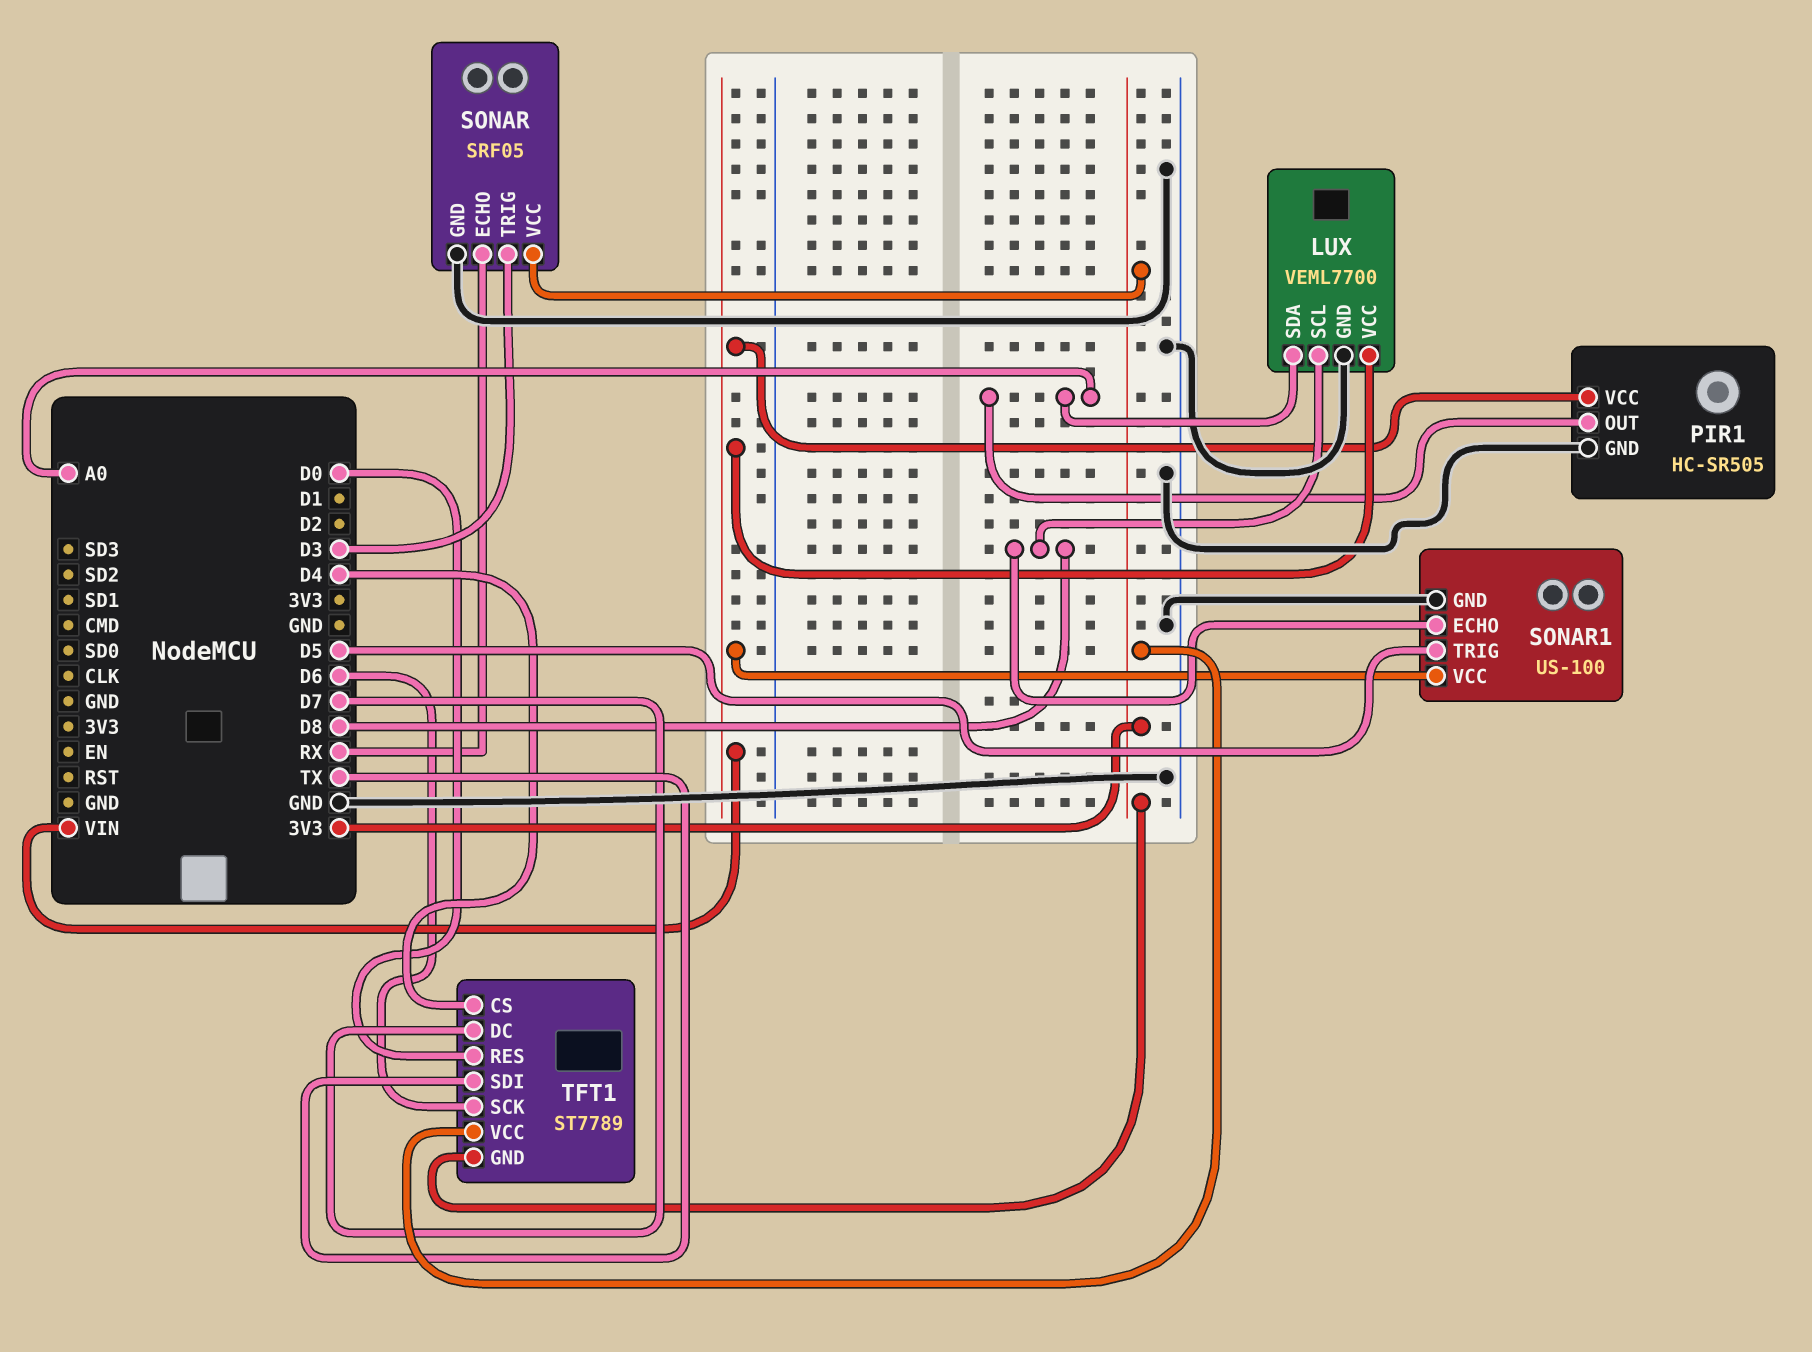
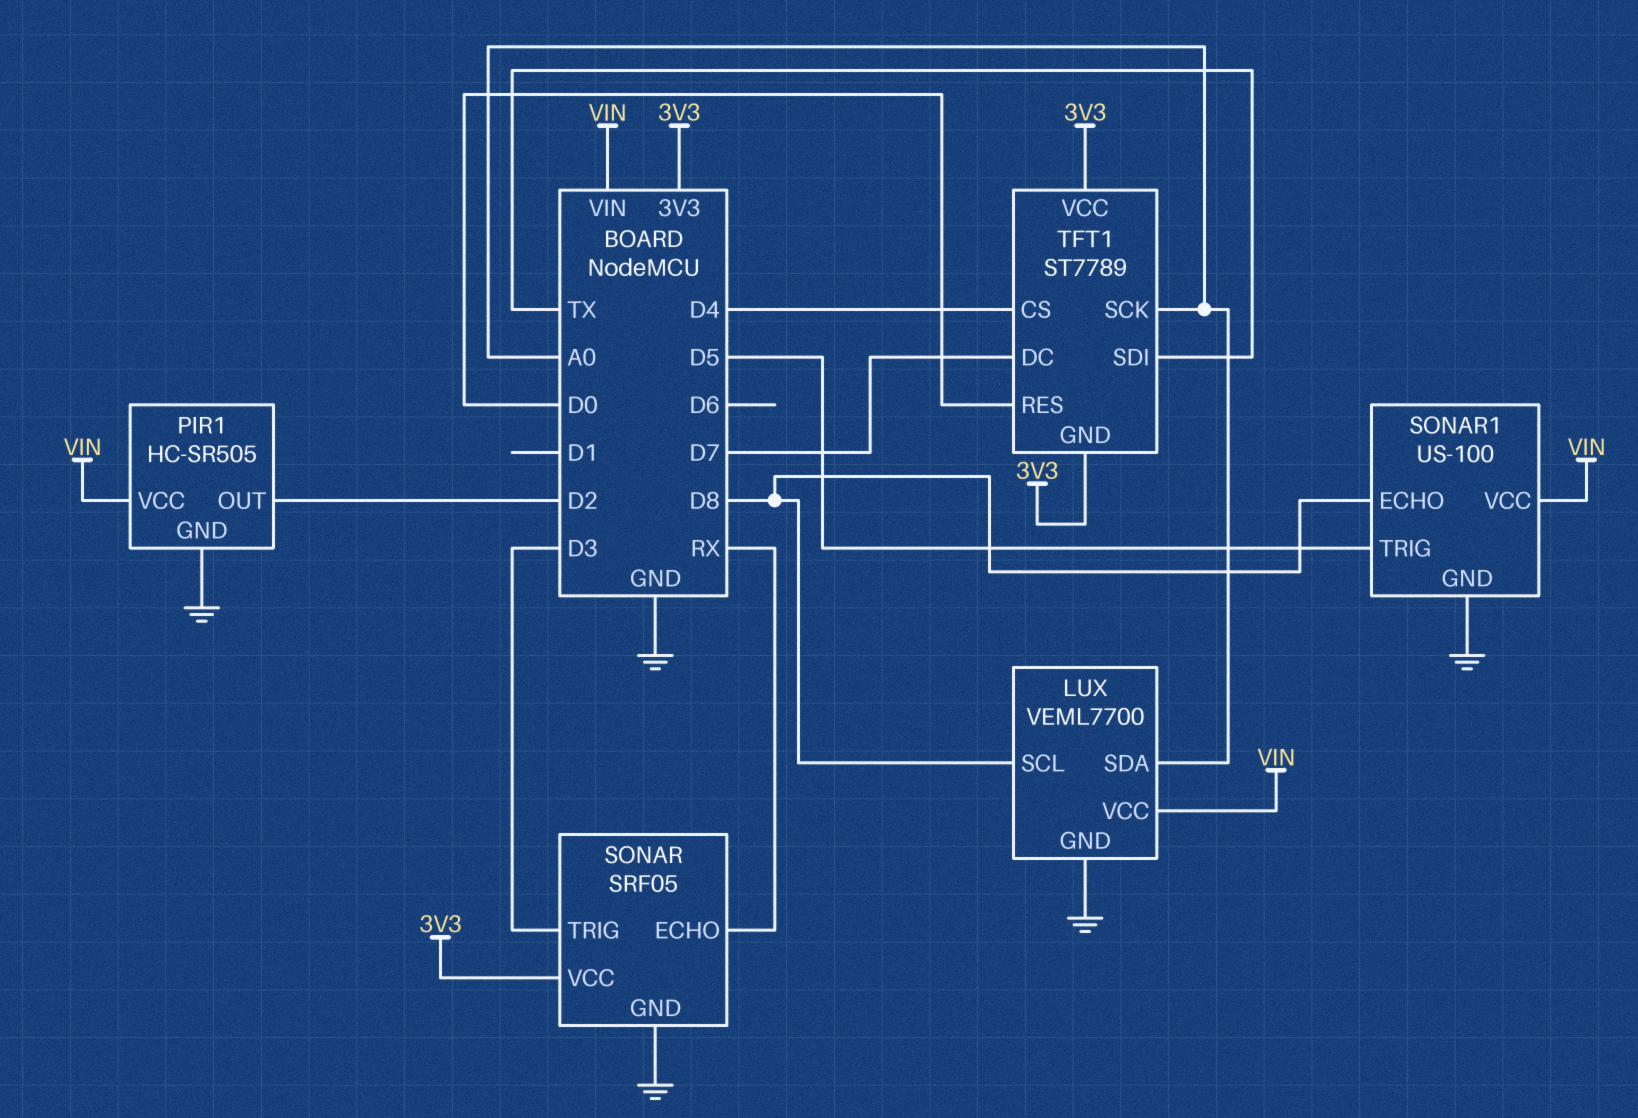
PIR1 pin OUT: A0 -> D2
TFT1 pin SCK: D6 -> A0

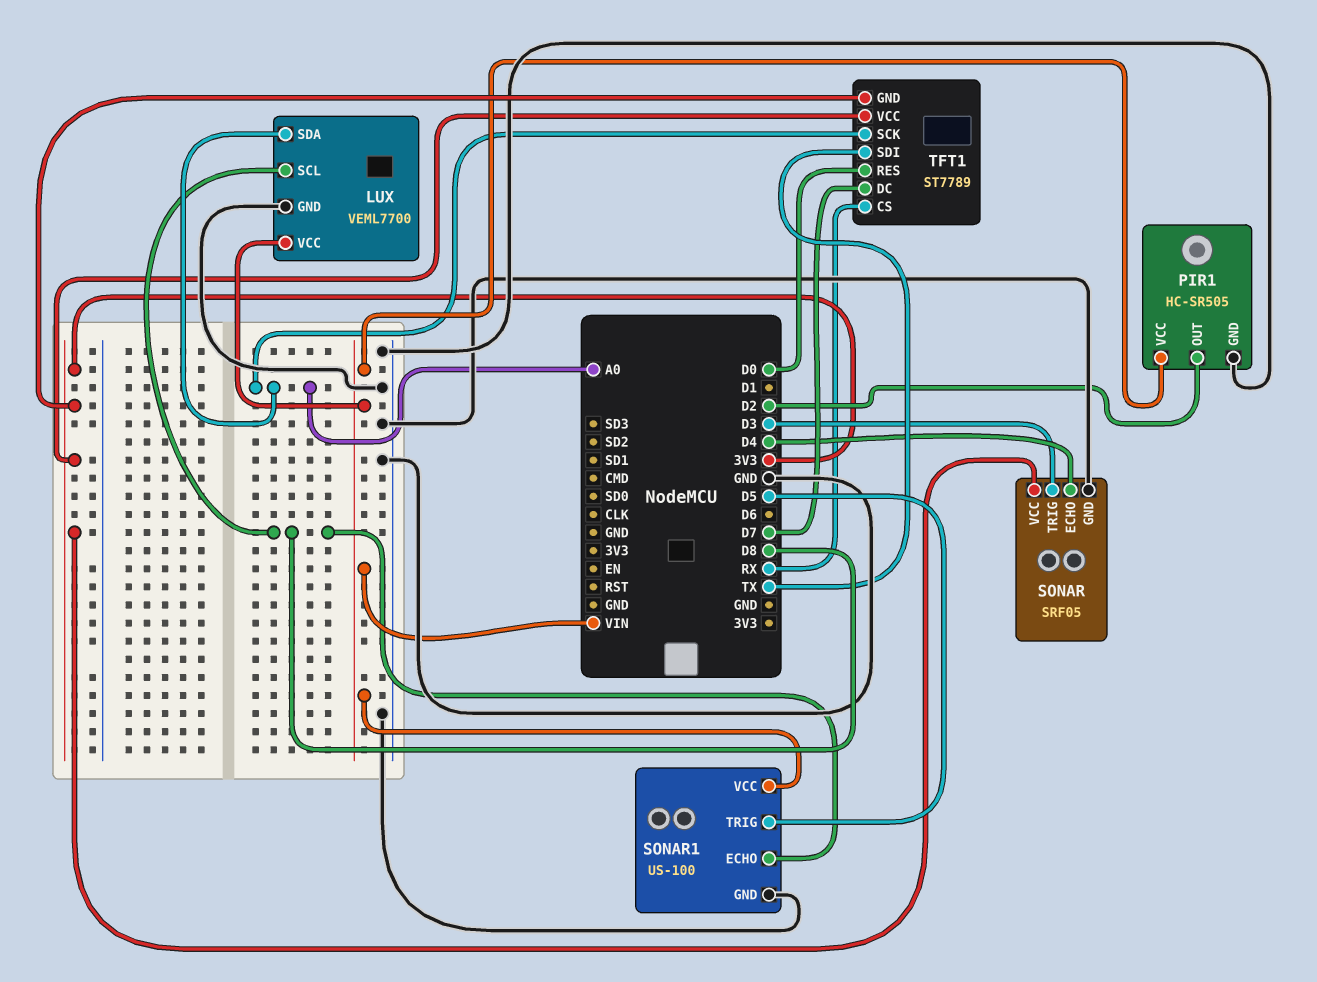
SONAR pin ECHO: RX -> D4
TFT1 pin CS: D4 -> RX

